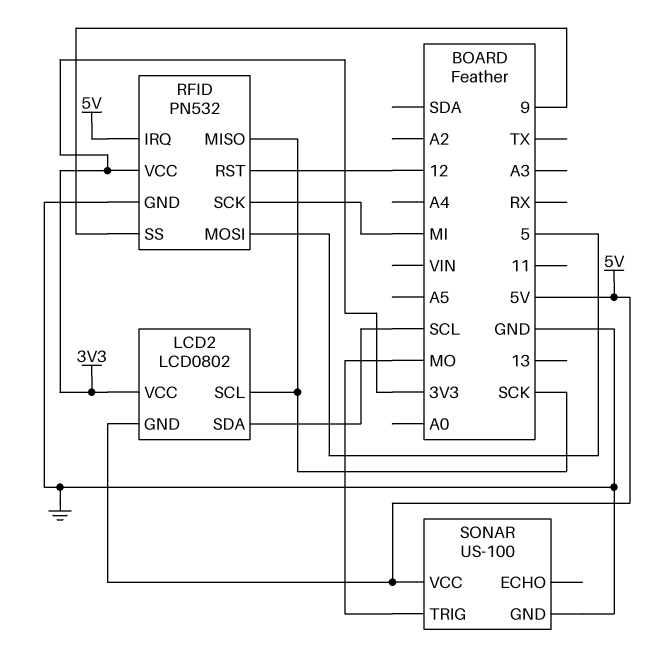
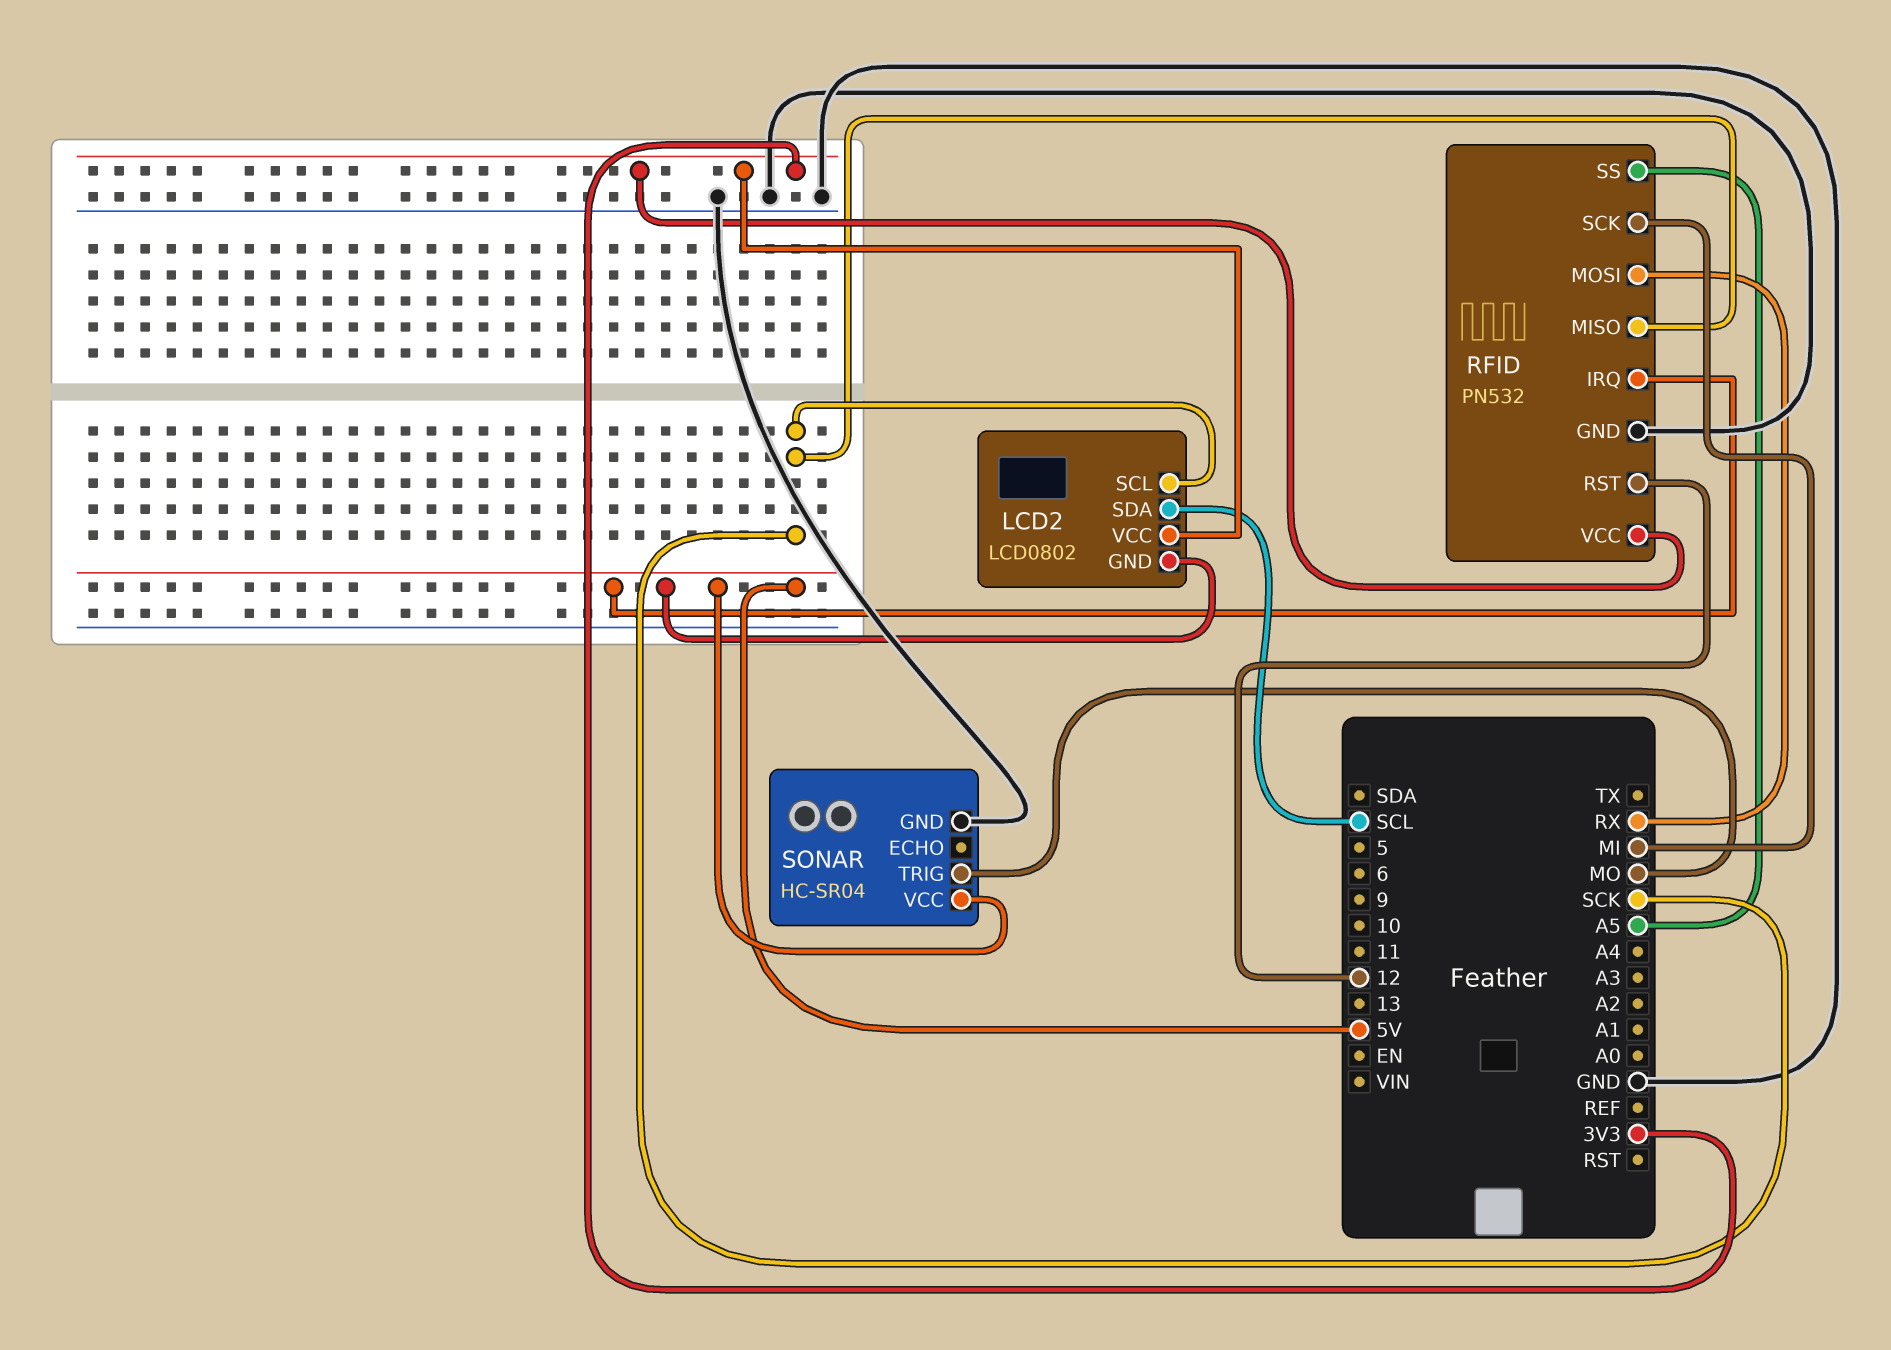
RFID pin MOSI: 5 -> RX
RFID pin SS: 9 -> A5
SONAR: US-100 -> HC-SR04

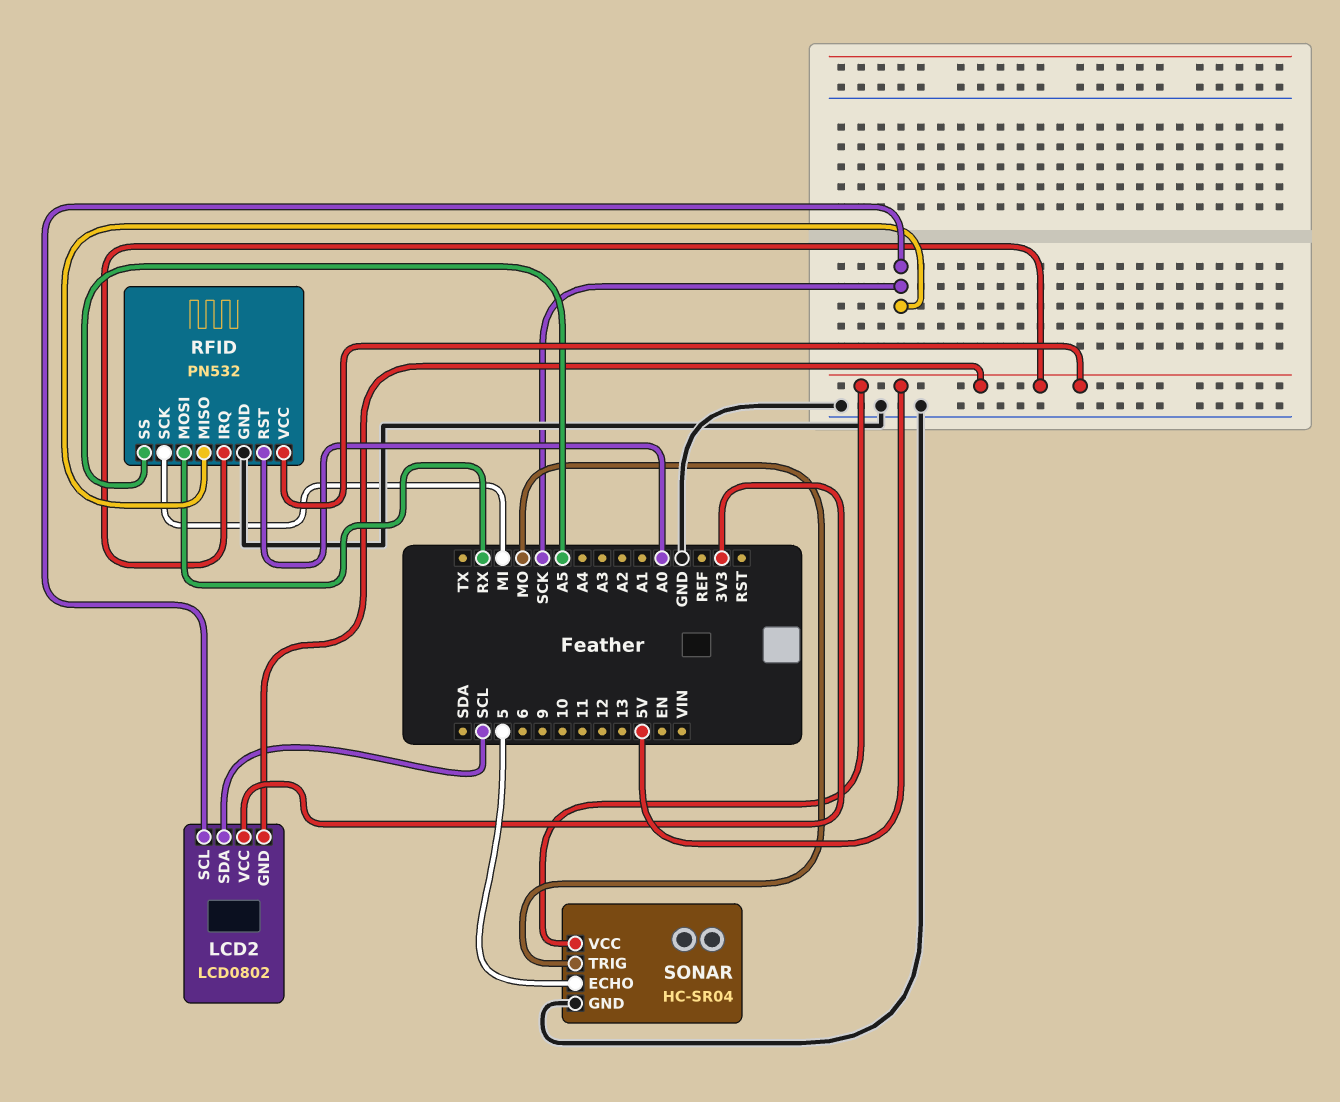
RFID pin RST: 12 -> A0
RFID pin VCC: 3V3 -> 5V
SONAR pin ECHO: none -> 5

